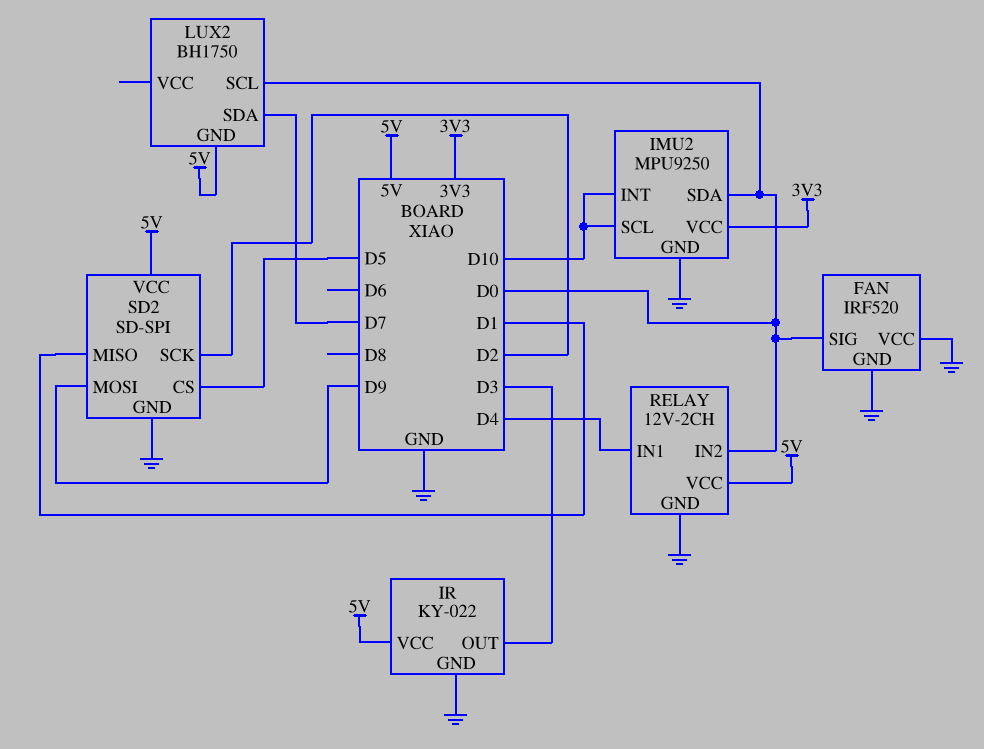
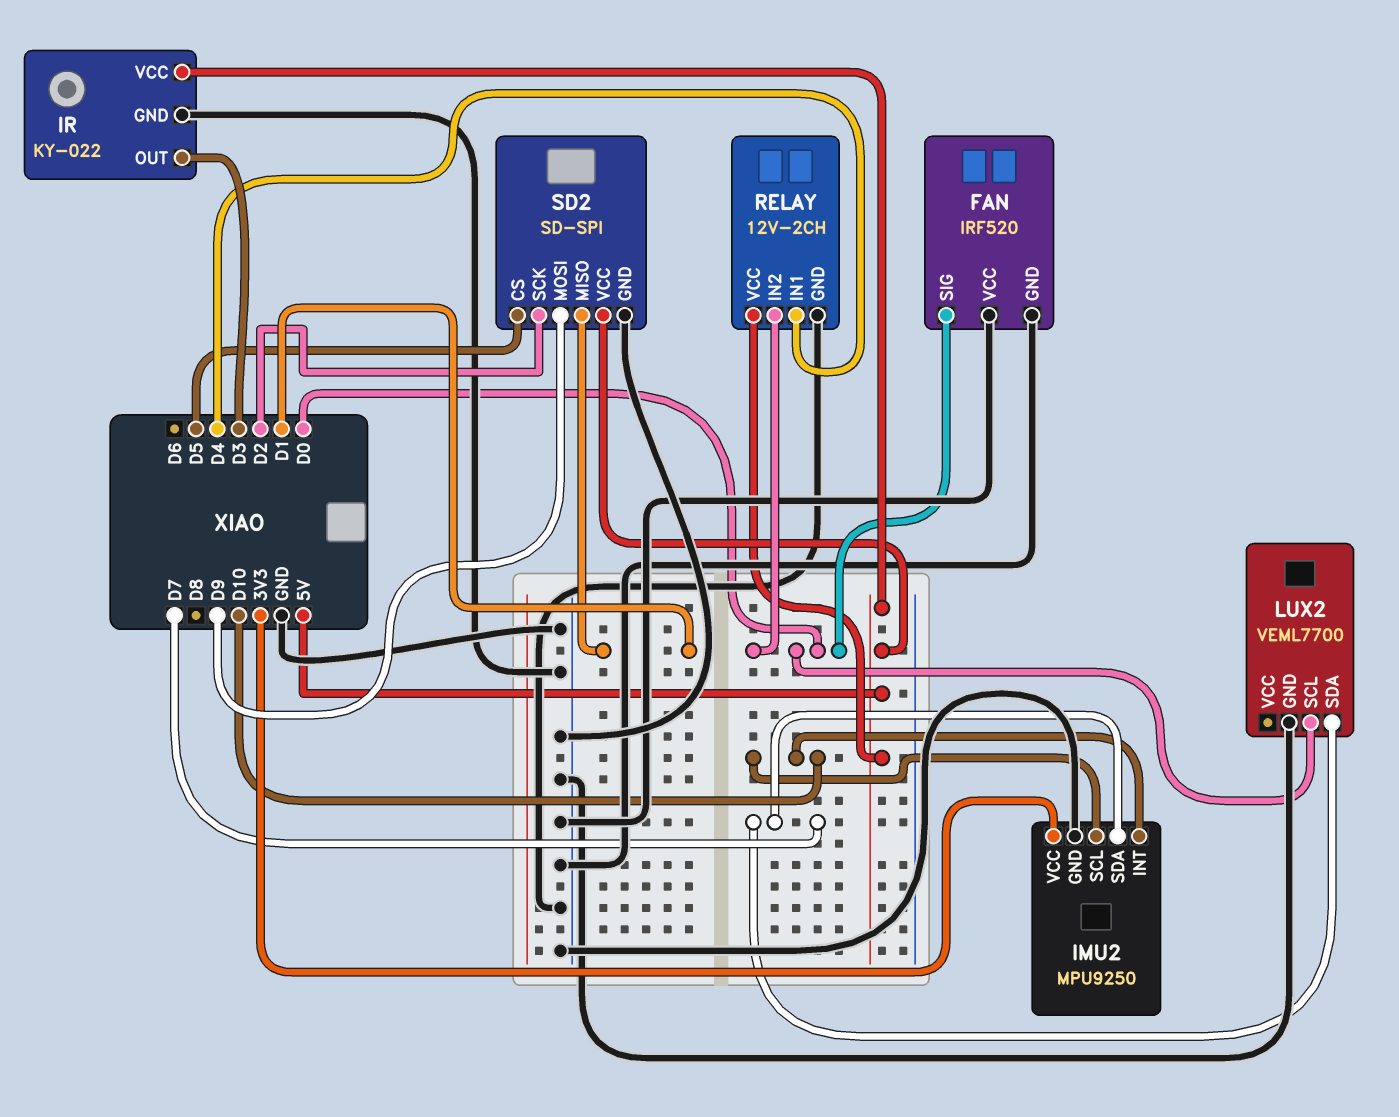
IMU2 pin SDA: D0 -> D7
LUX2: BH1750 -> VEML7700
LUX2 pin GND: 5V -> GND

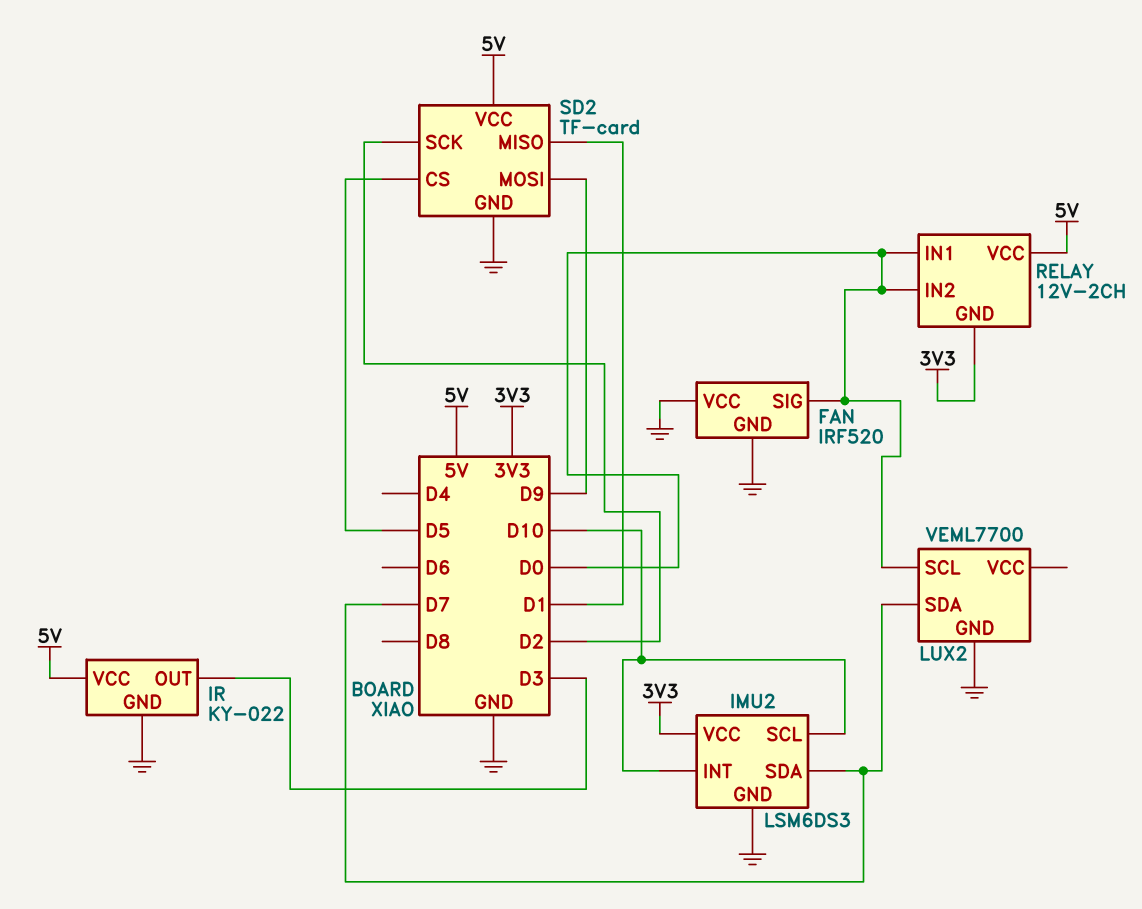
IMU2: MPU9250 -> LSM6DS3
RELAY pin GND: GND -> 3V3
RELAY pin IN1: D4 -> D0
SD2: SD-SPI -> TF-card

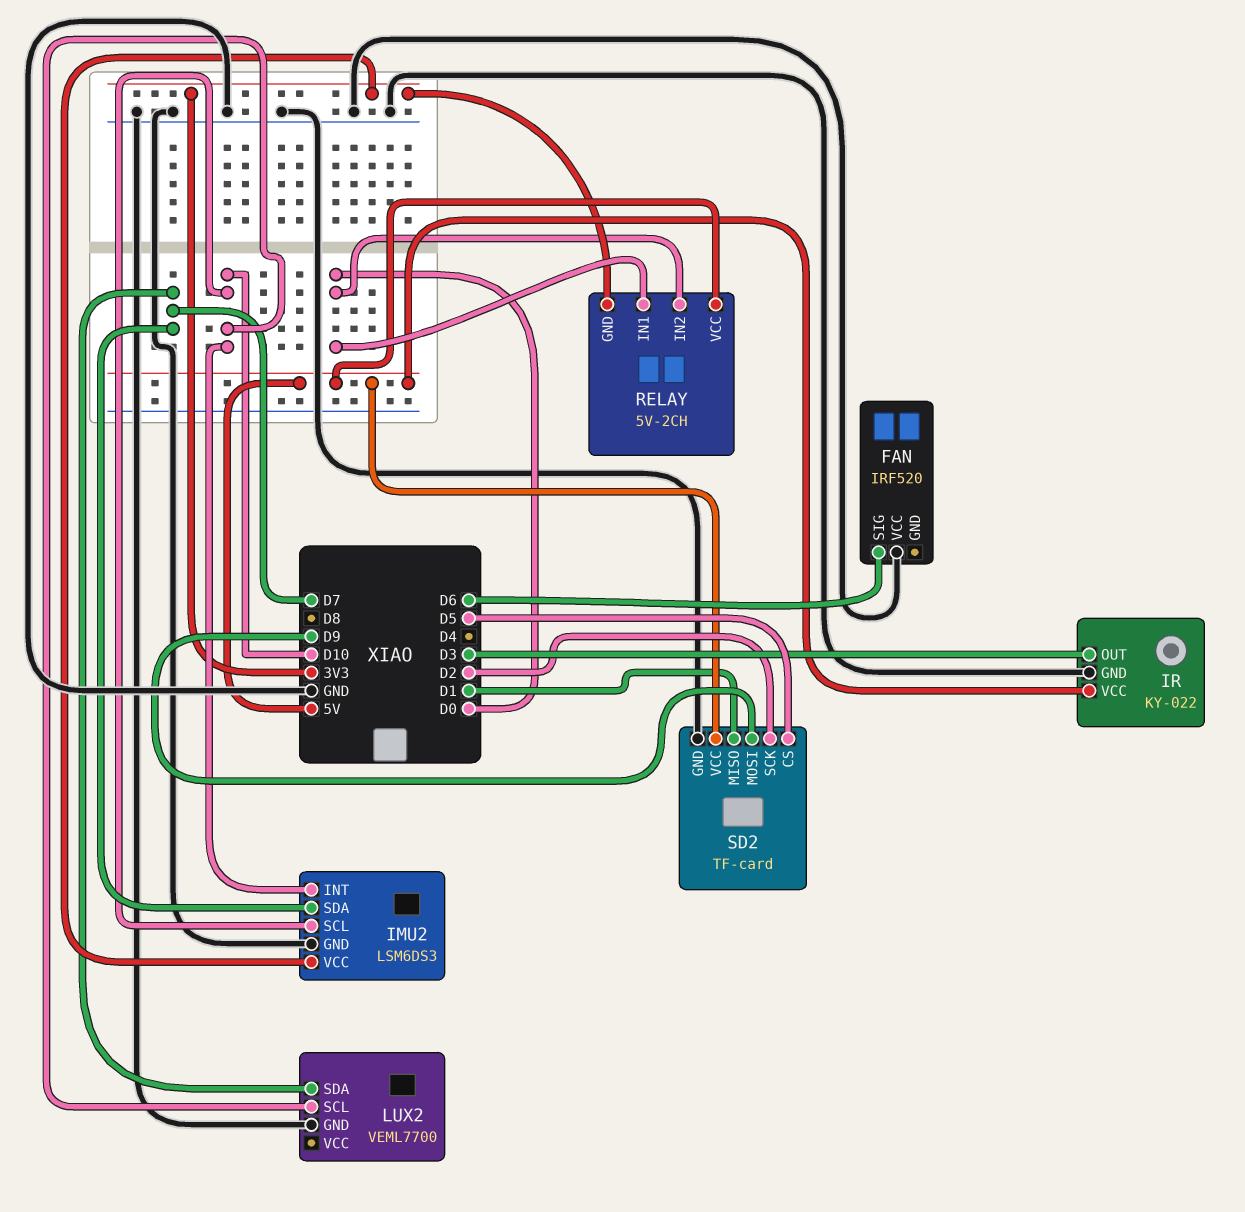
FAN pin GND: GND -> none
FAN pin SIG: D0 -> D6
LUX2 pin SCL: D0 -> D10
RELAY: 12V-2CH -> 5V-2CH

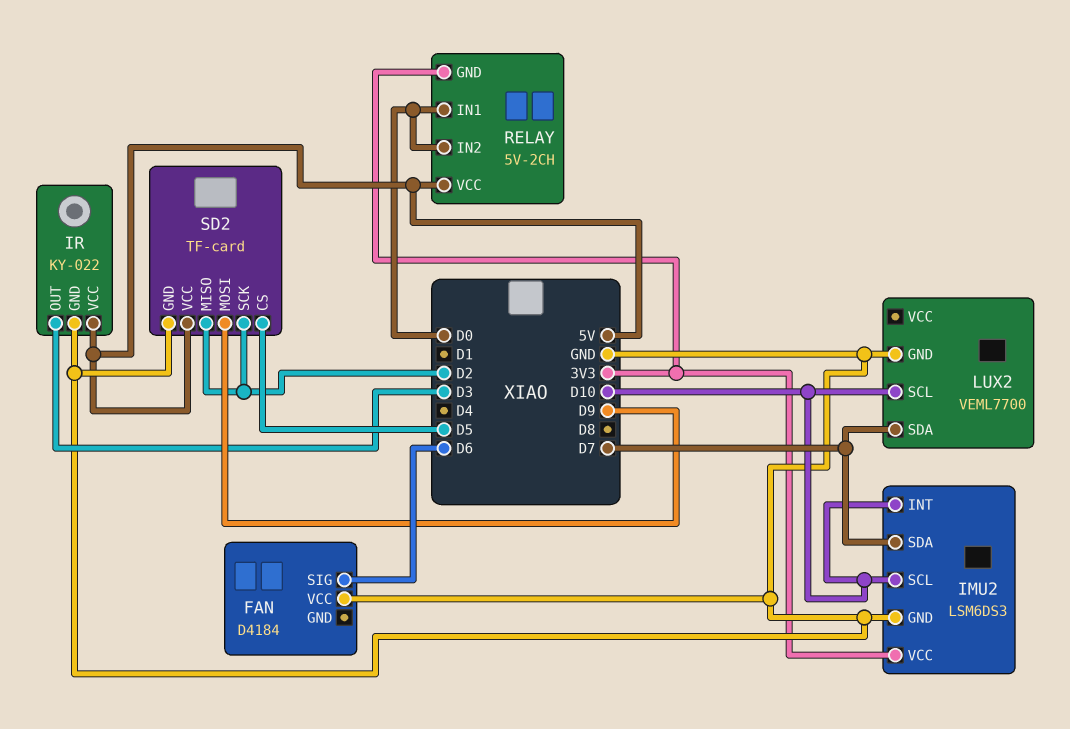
FAN: IRF520 -> D4184
SD2 pin MISO: D1 -> D2

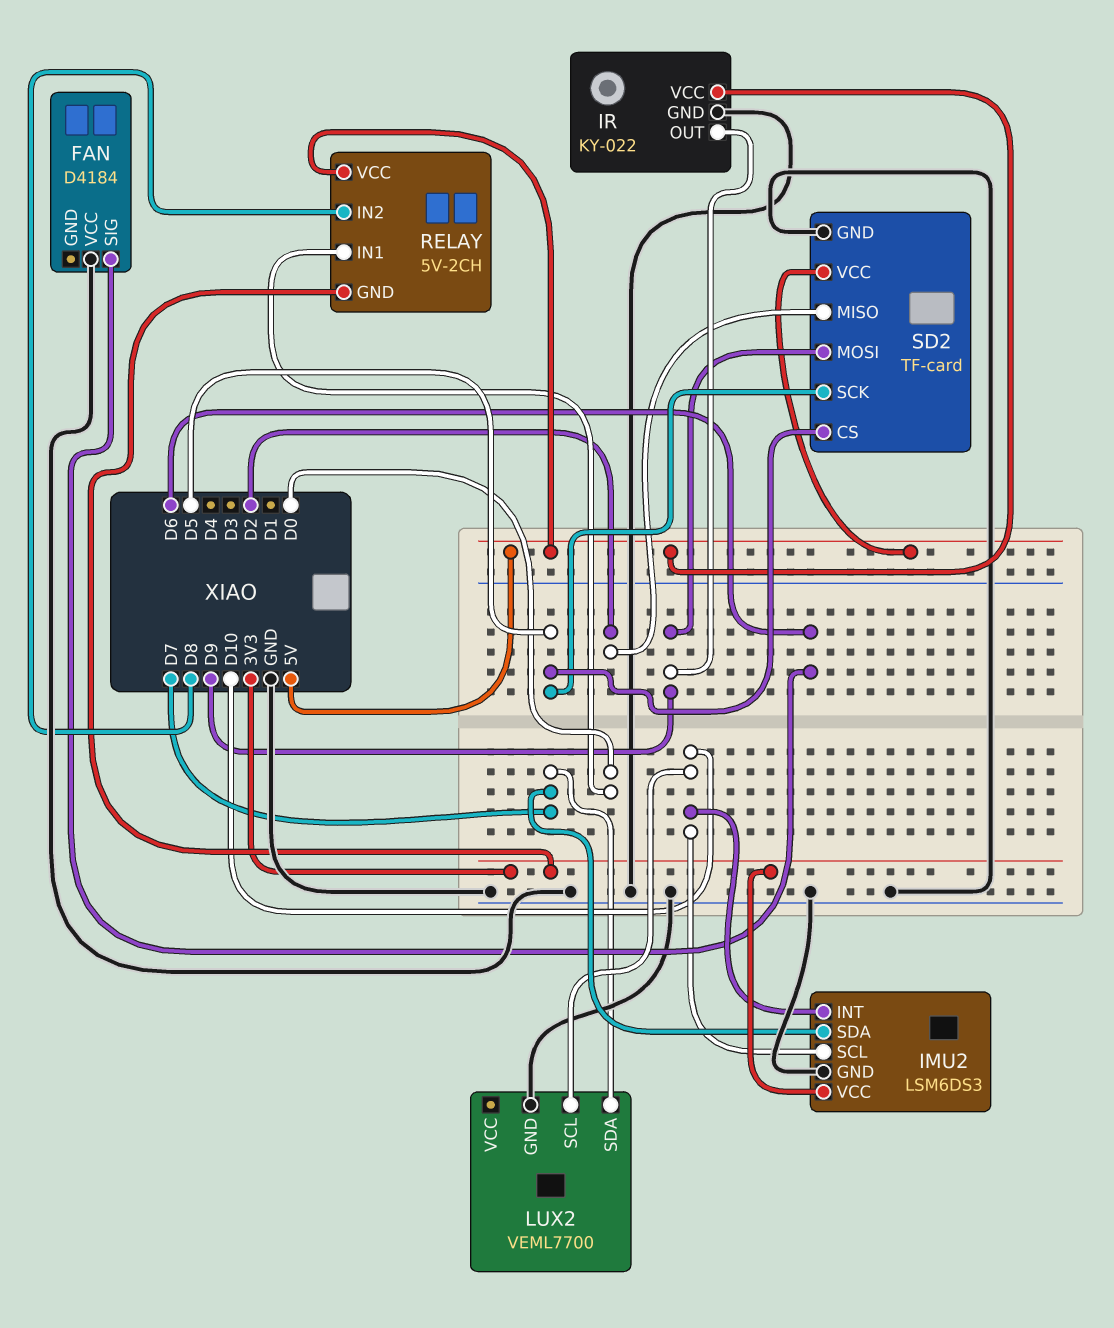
IR pin OUT: D3 -> D9
RELAY pin IN2: D0 -> D8
SD2 pin SCK: D2 -> D5

